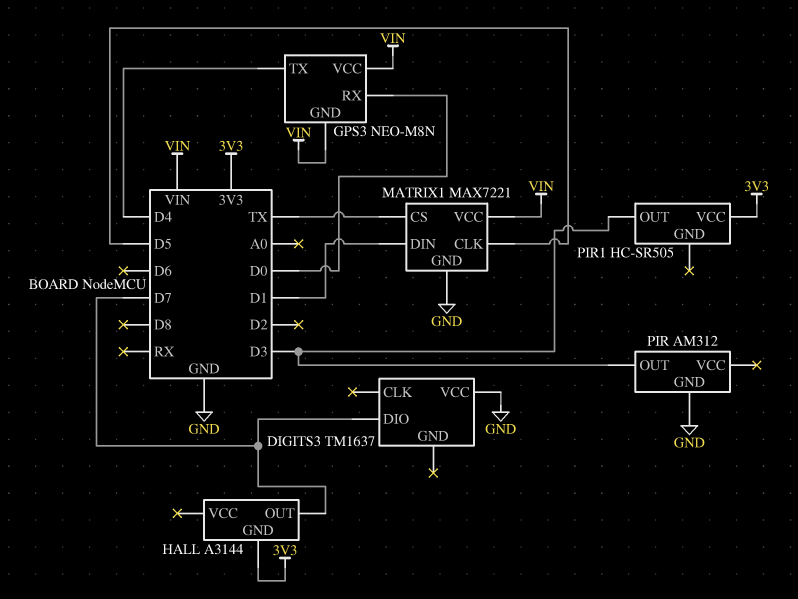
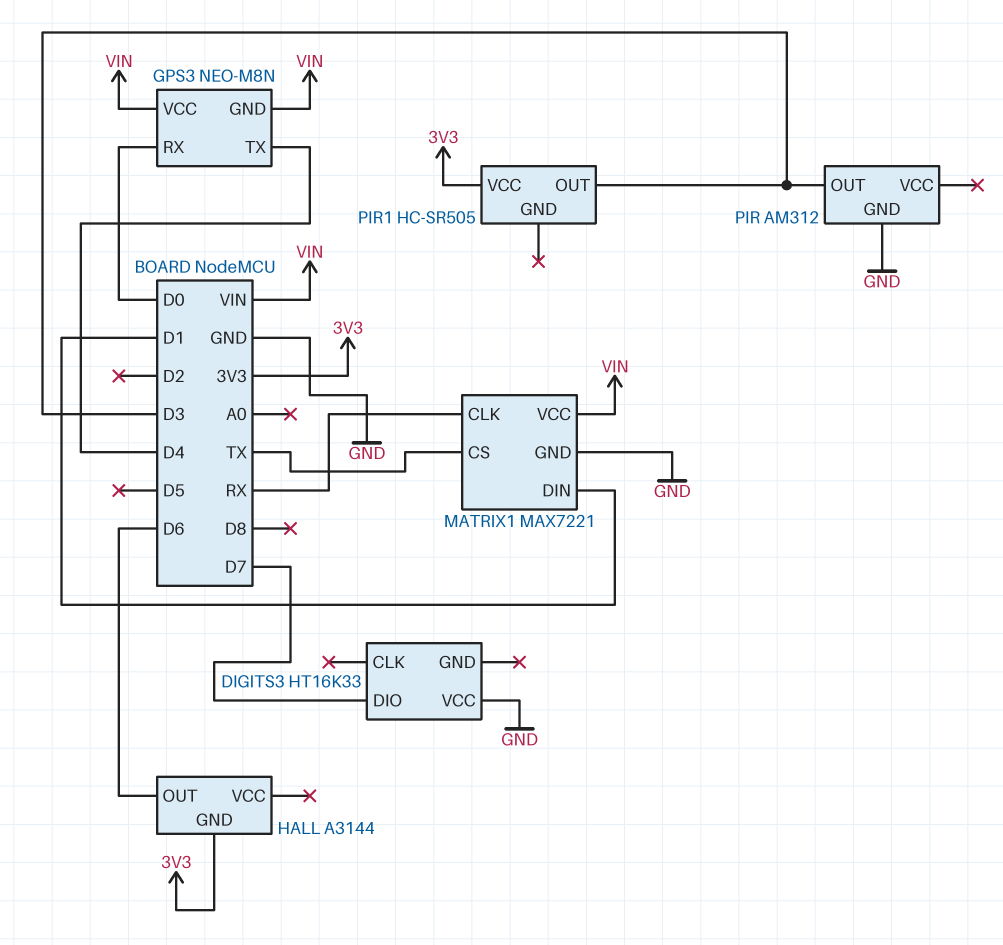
DIGITS3: TM1637 -> HT16K33
HALL pin OUT: D7 -> D6
MATRIX1 pin CLK: D5 -> RX

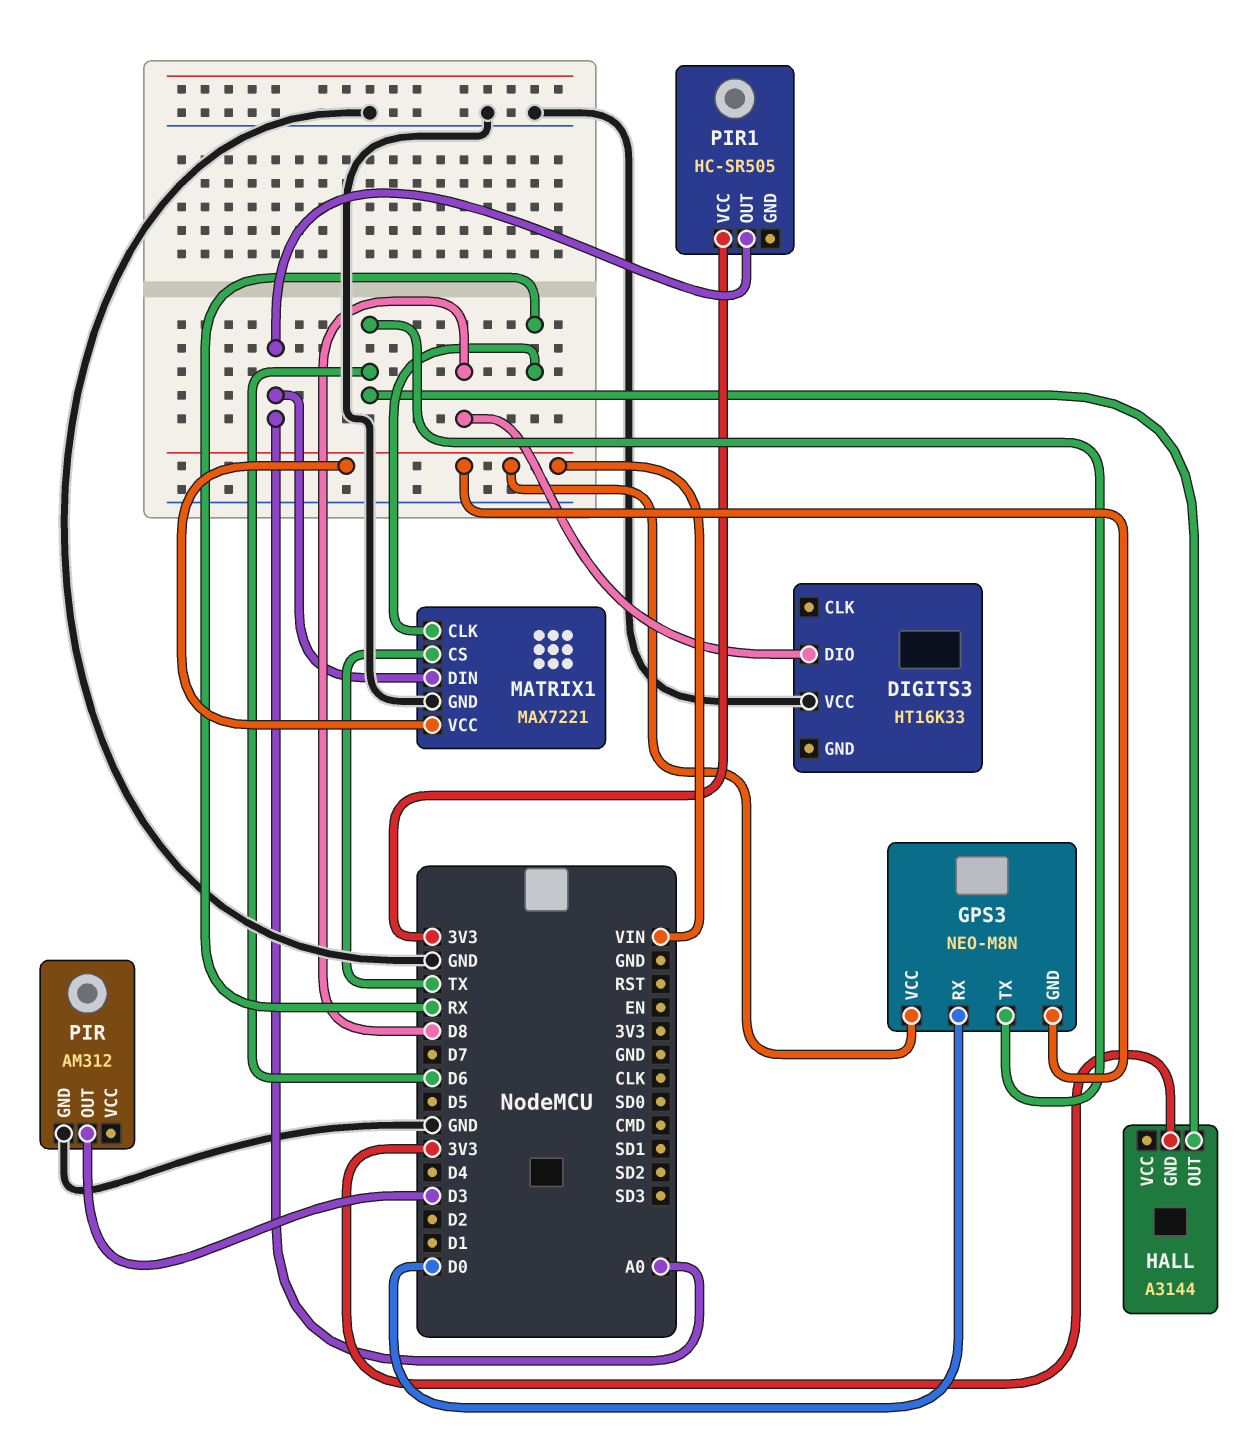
DIGITS3 pin DIO: D7 -> D8
GPS3 pin TX: D4 -> D6
MATRIX1 pin DIN: D1 -> A0
PIR1 pin OUT: D3 -> A0

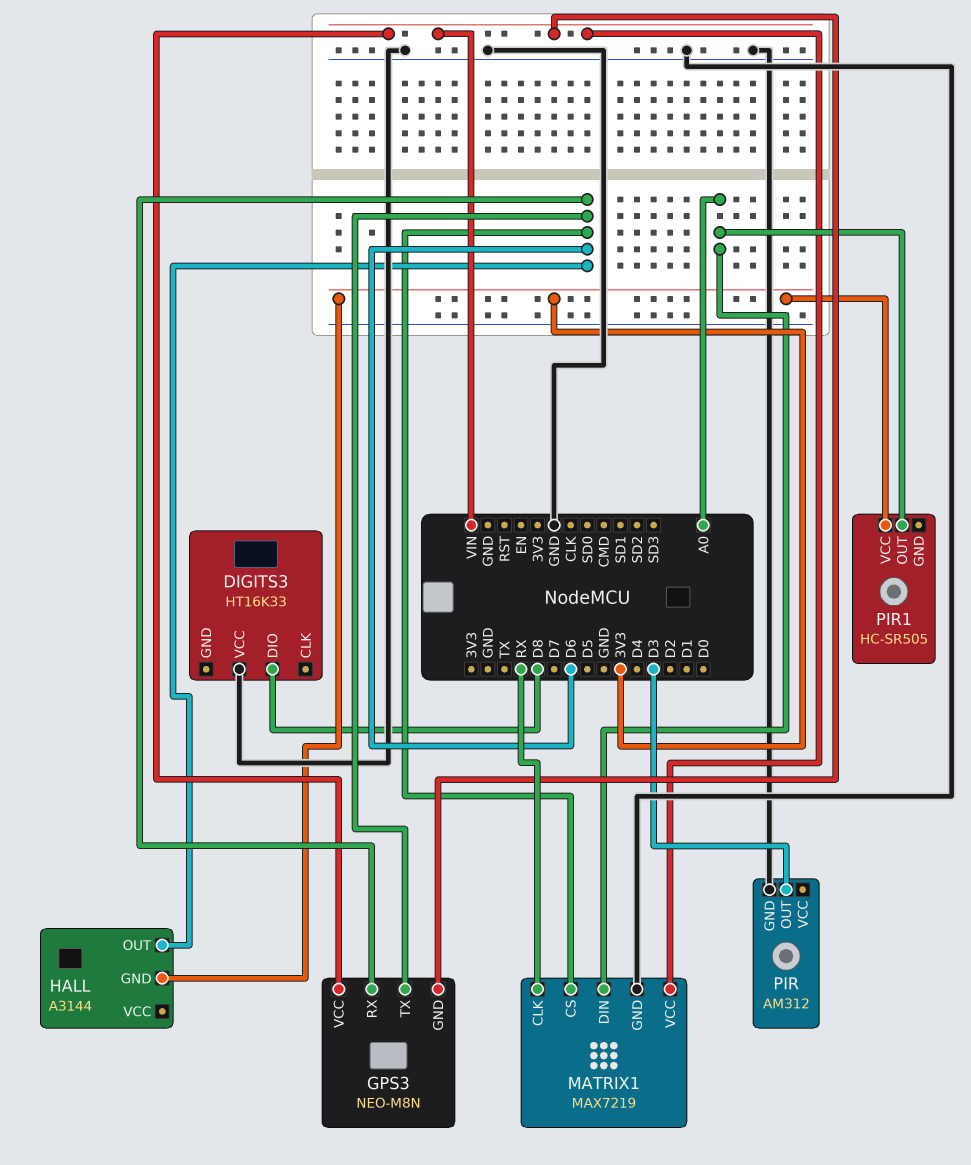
GPS3 pin RX: D0 -> D6
MATRIX1: MAX7221 -> MAX7219
MATRIX1 pin CS: TX -> D6

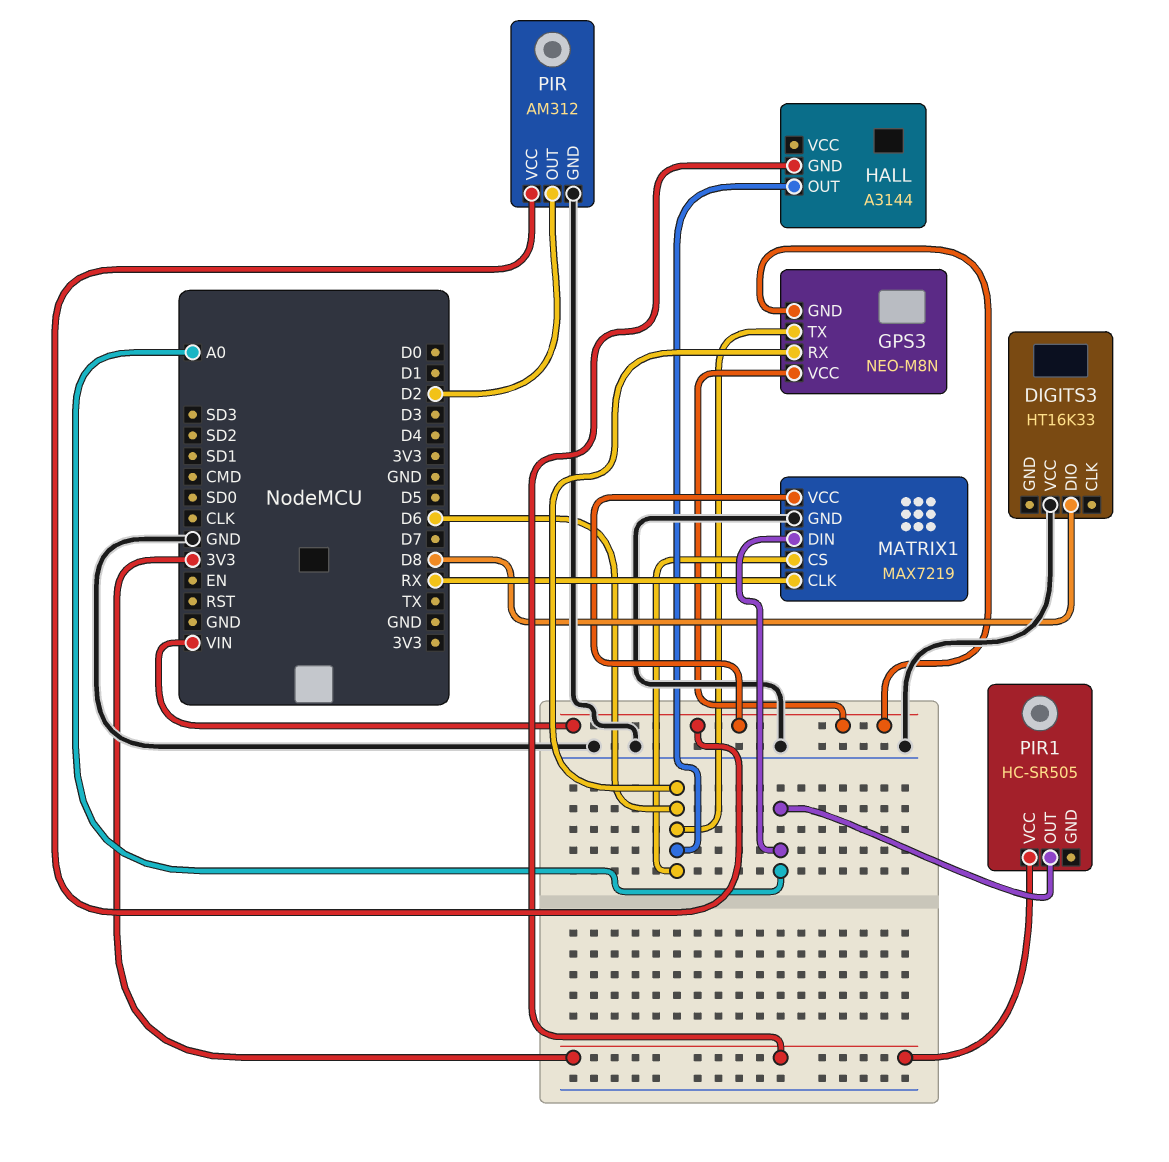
PIR pin OUT: D3 -> D2
PIR pin VCC: none -> VIN

